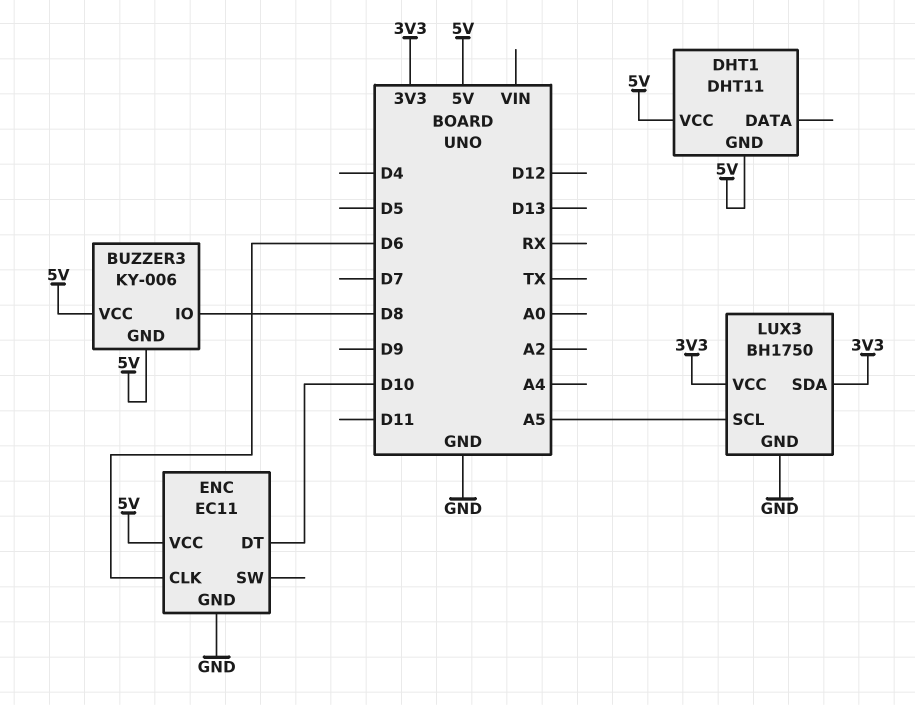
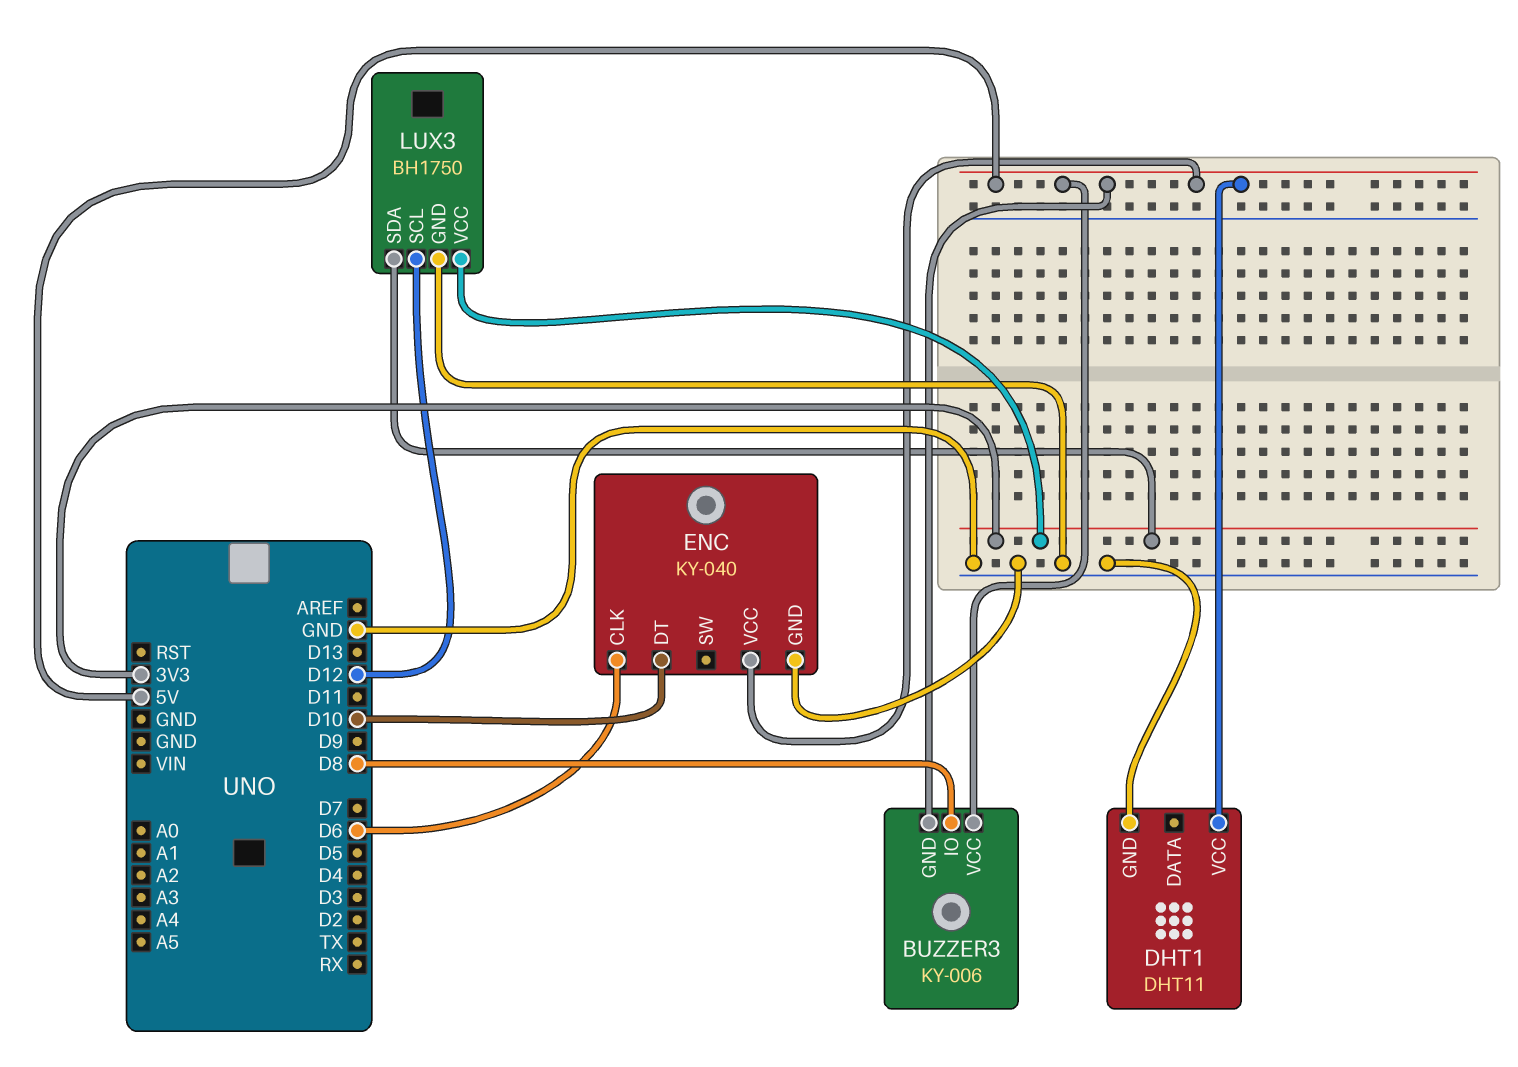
DHT1 pin GND: 5V -> GND
ENC: EC11 -> KY-040
LUX3 pin SCL: A5 -> D12

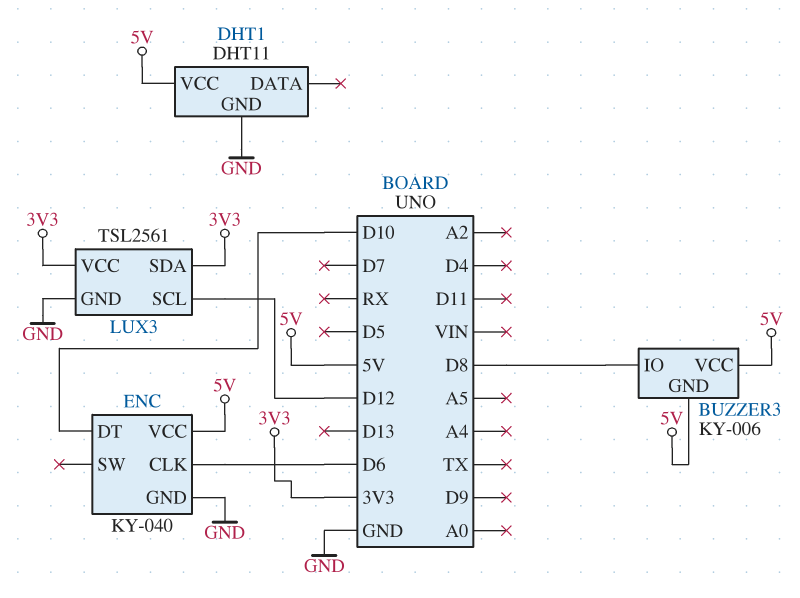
LUX3: BH1750 -> TSL2561

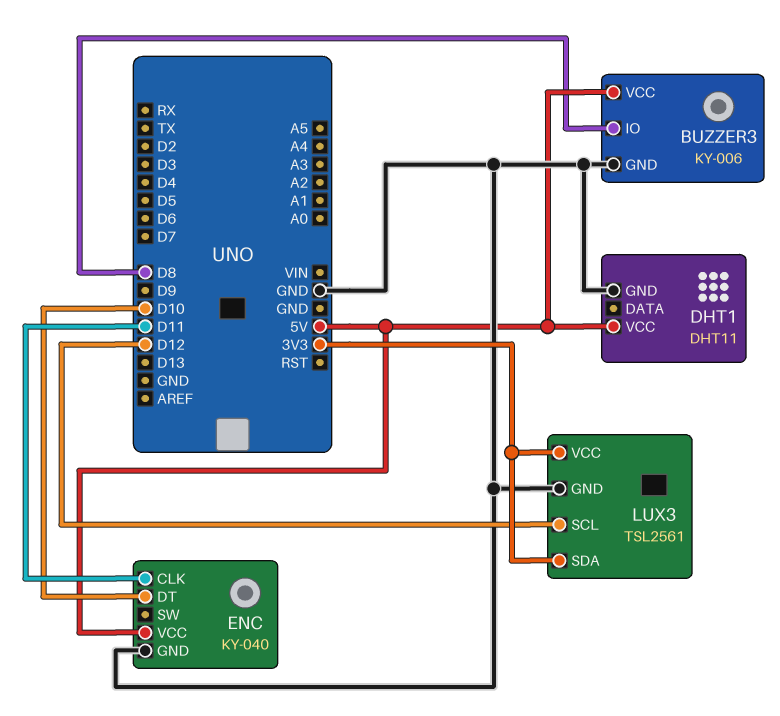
BUZZER3 pin GND: 5V -> GND
ENC pin CLK: D6 -> D11

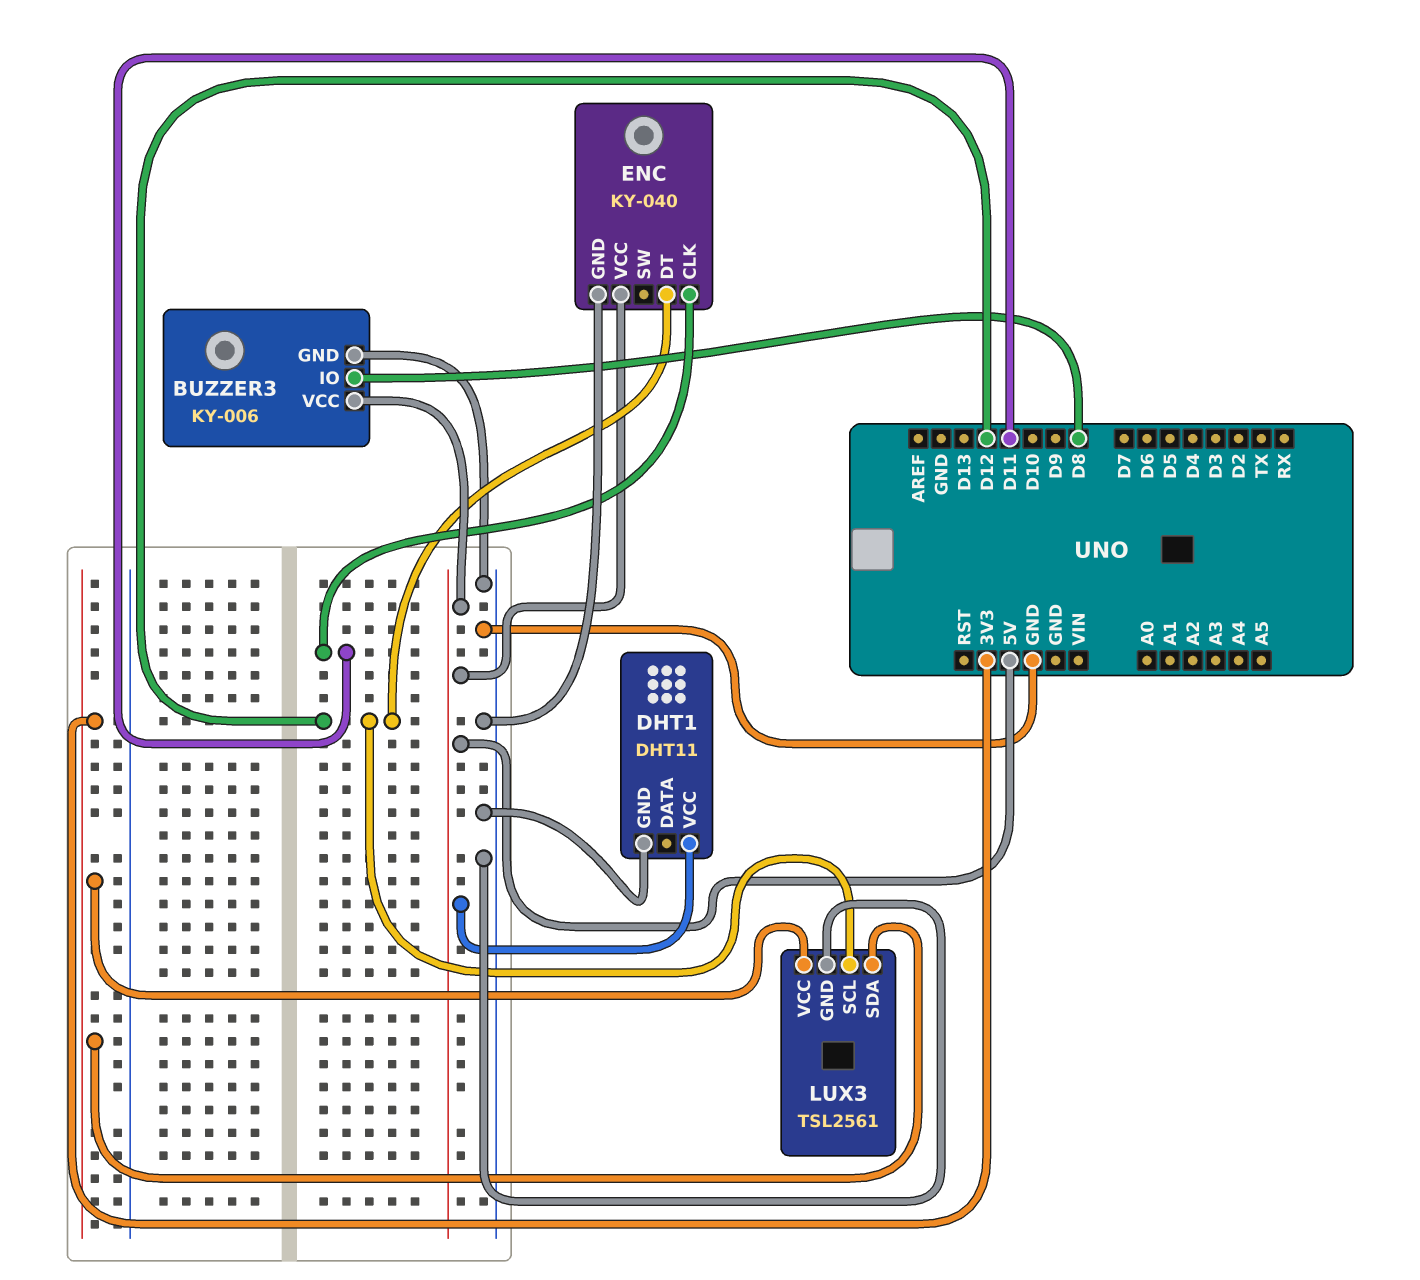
ENC pin DT: D10 -> D12

